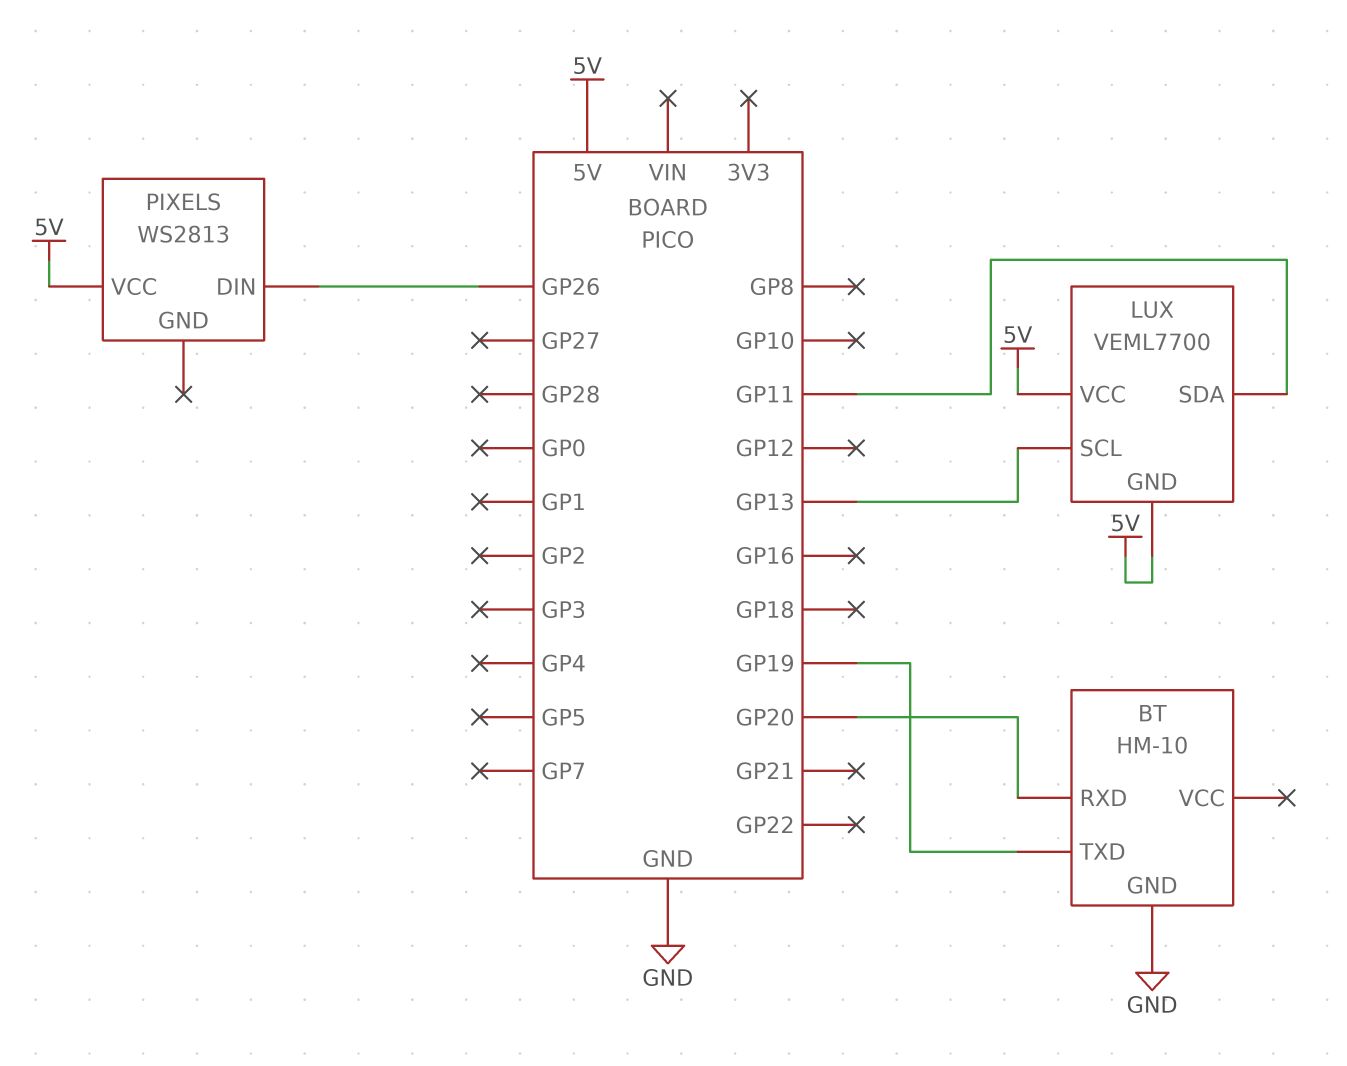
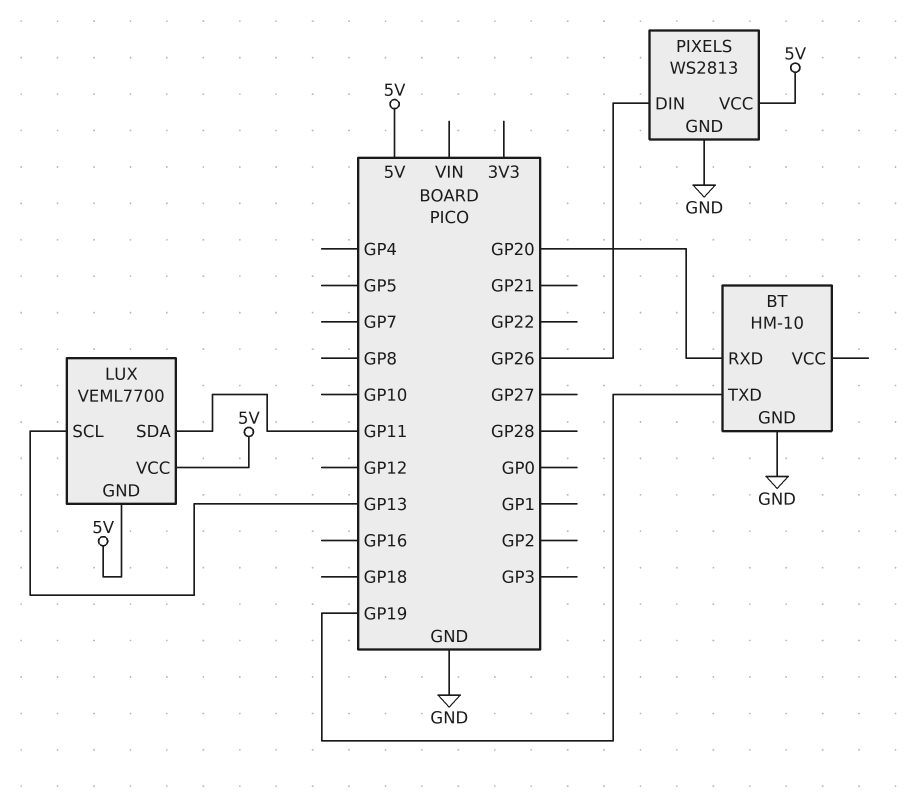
PIXELS pin GND: none -> GND

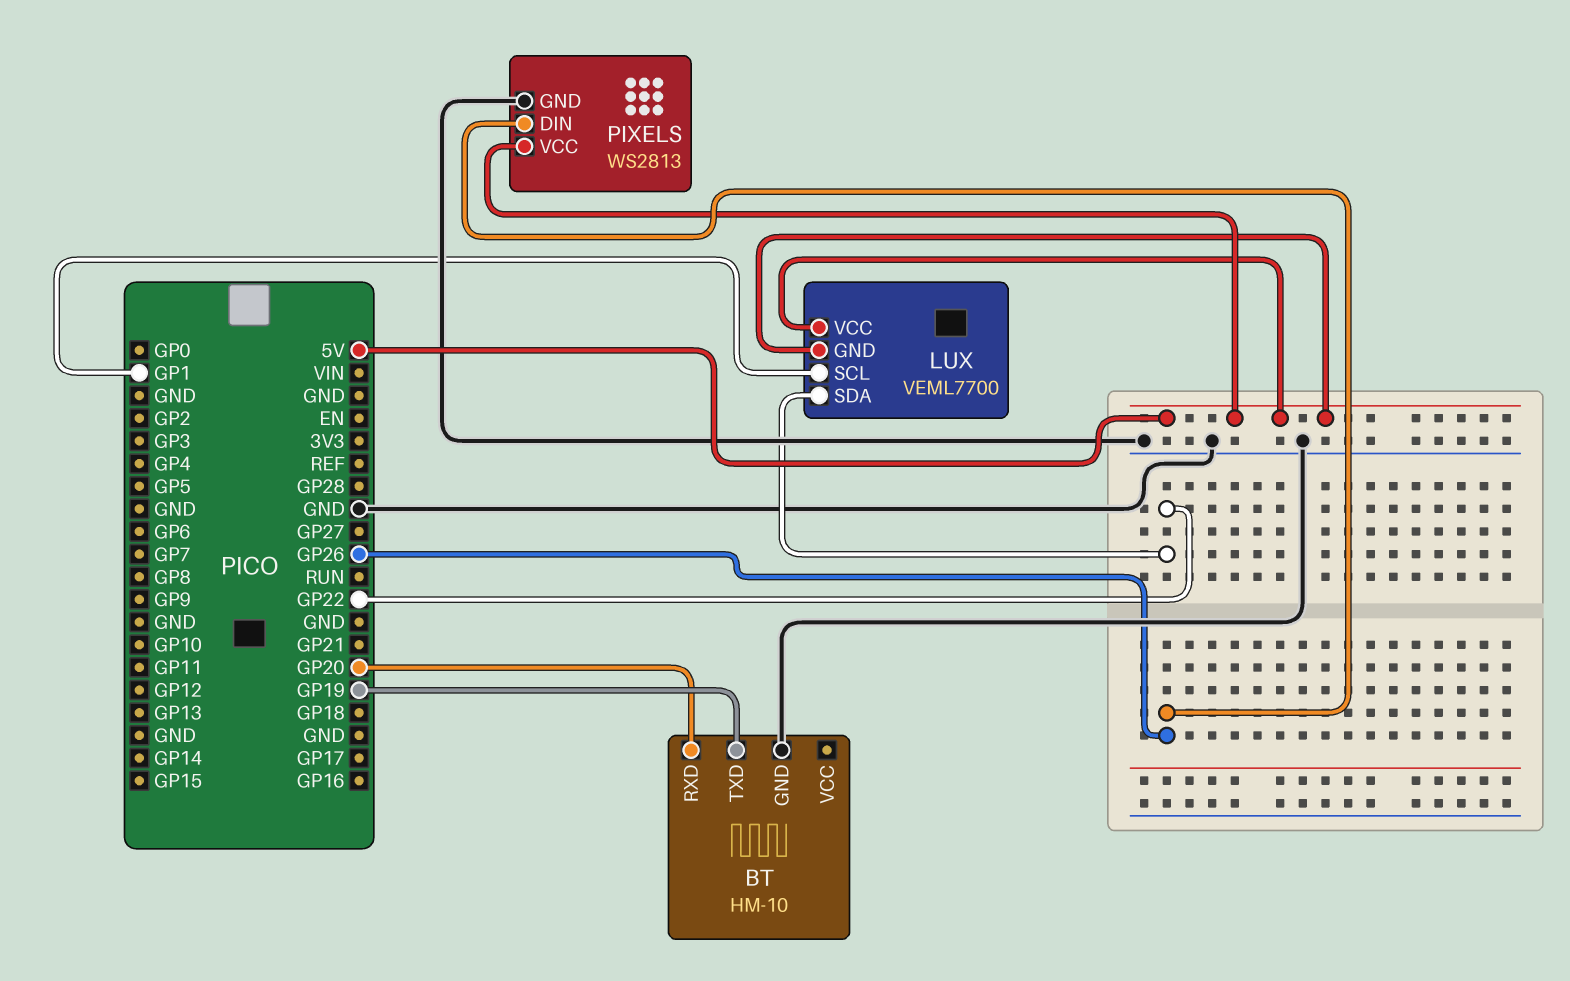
LUX pin SCL: GP13 -> GP1
LUX pin SDA: GP11 -> GP22

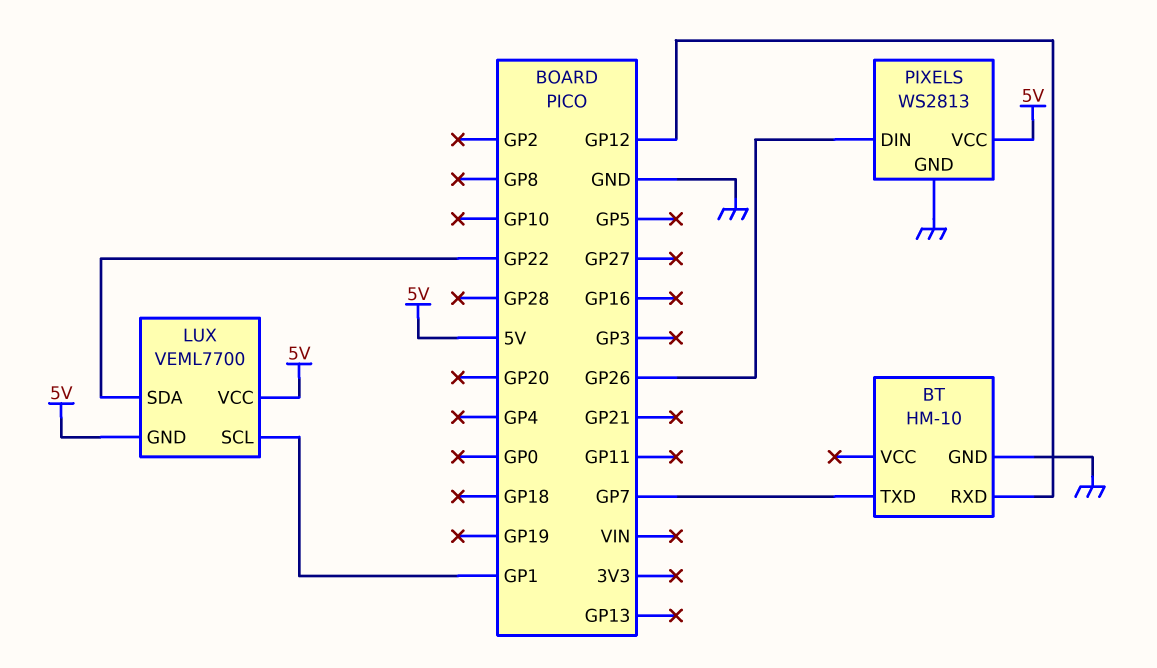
BT pin RXD: GP20 -> GP12
BT pin TXD: GP19 -> GP7

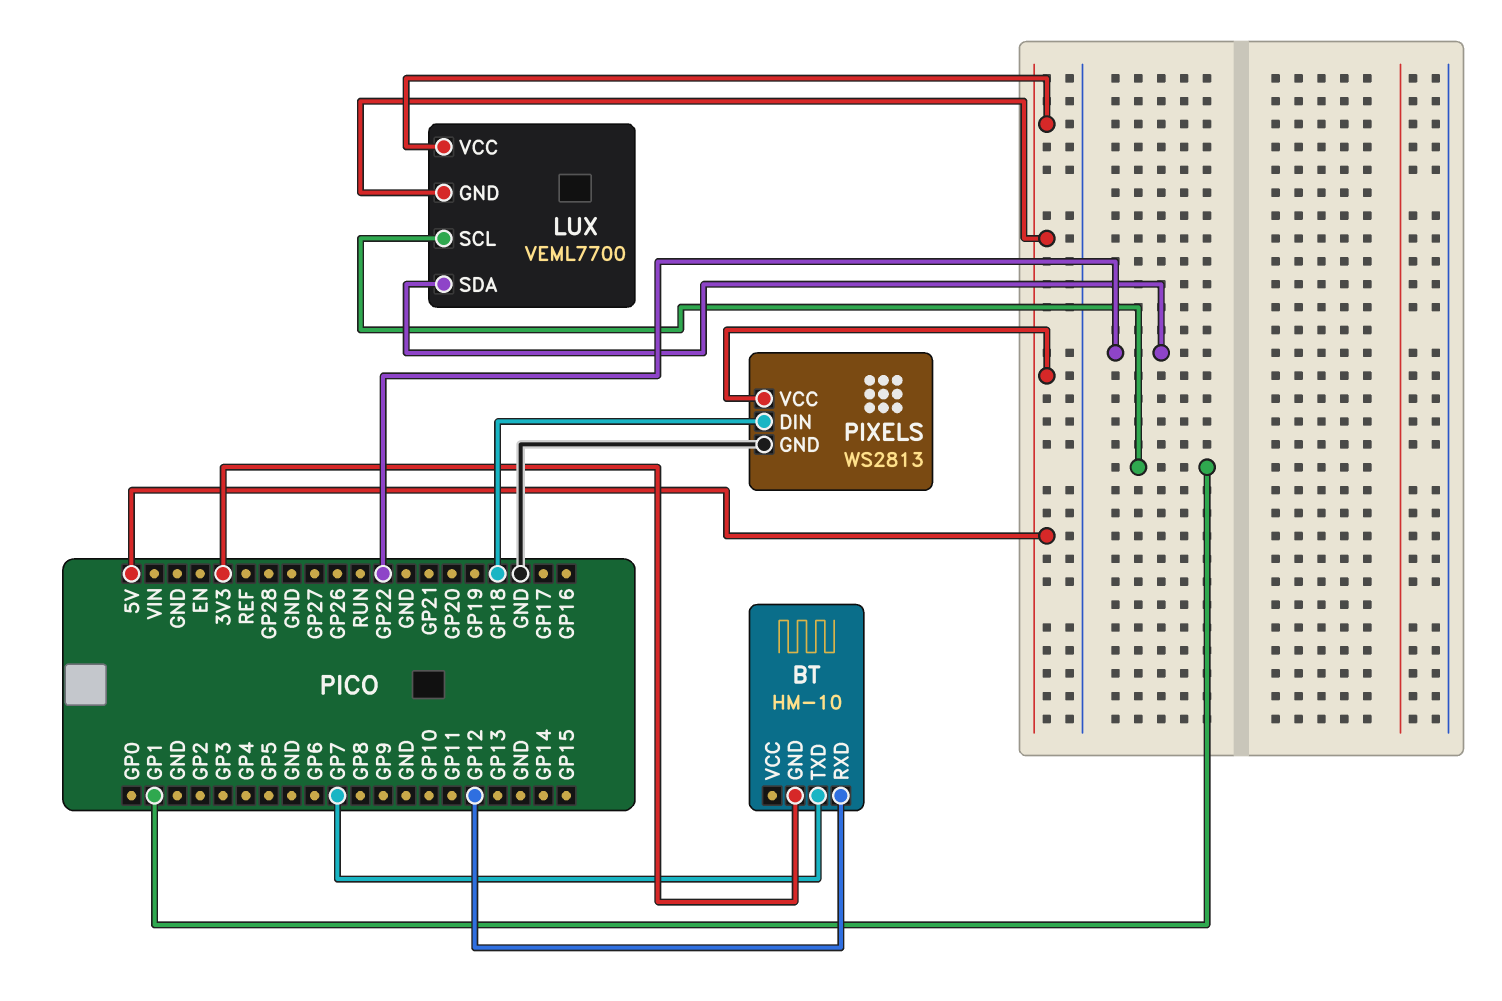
BT pin GND: GND -> 3V3
PIXELS pin DIN: GP26 -> GP18

